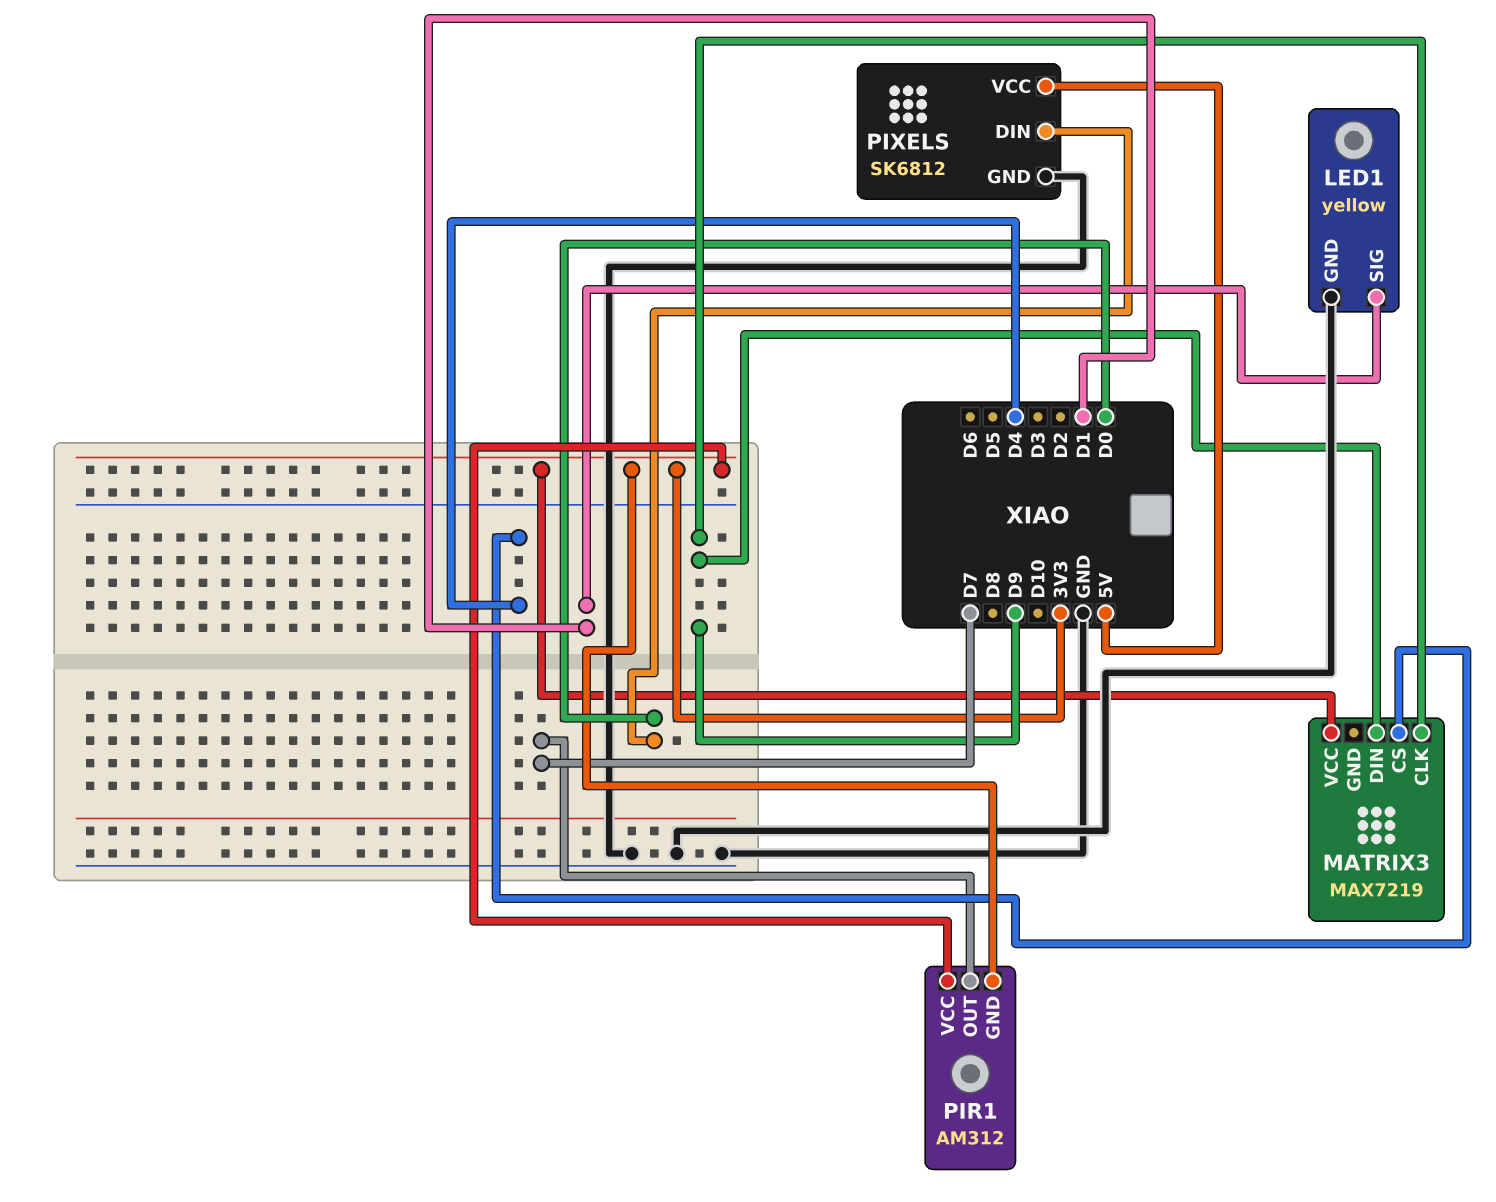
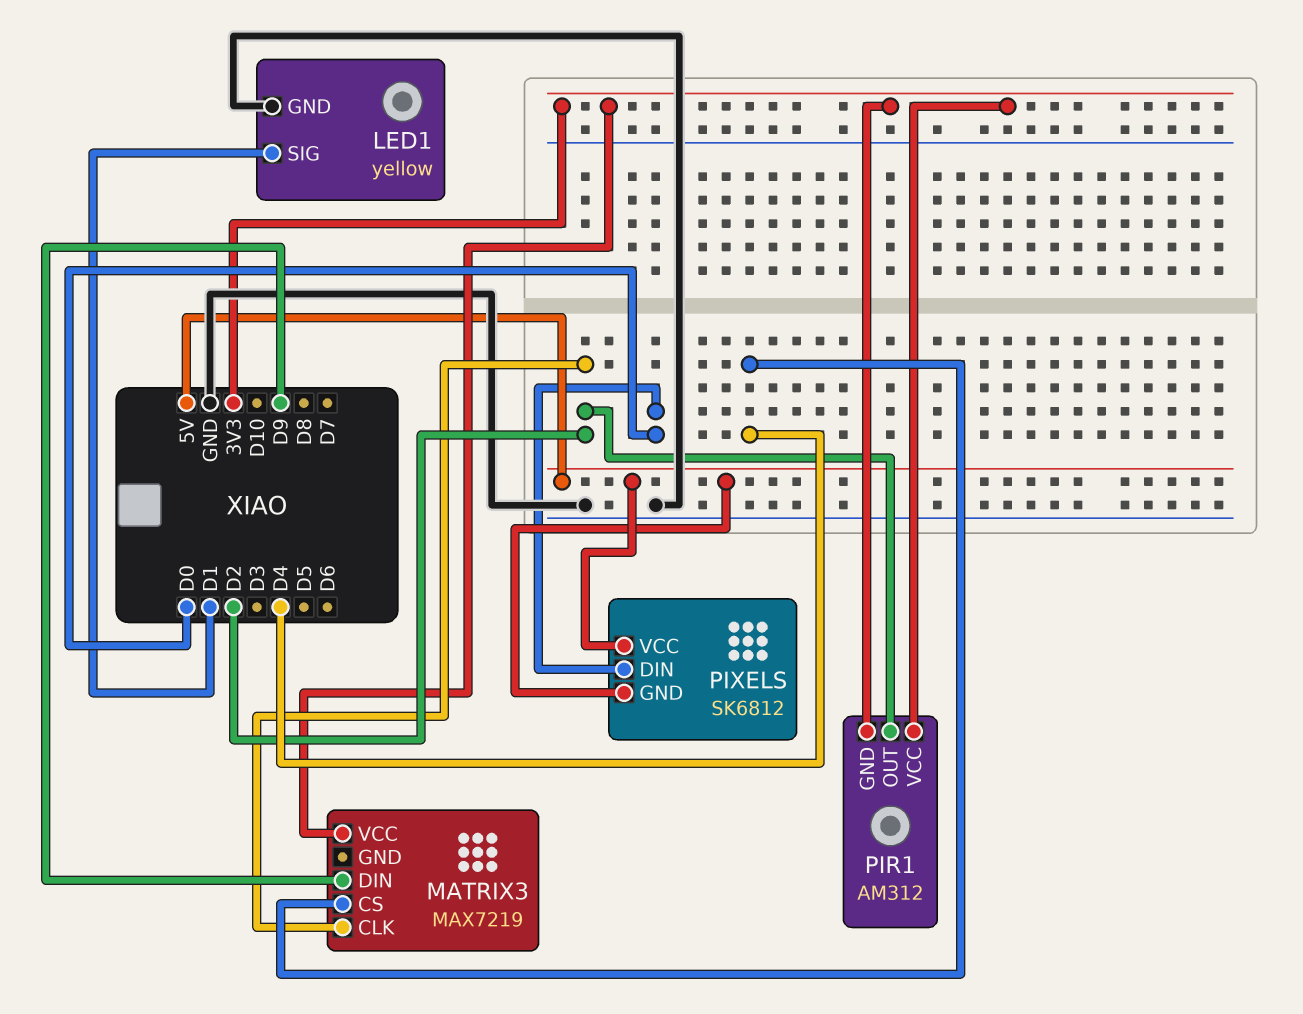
MATRIX3 pin CLK: D9 -> D2
PIR1 pin OUT: D7 -> D2
PIXELS pin GND: GND -> 5V

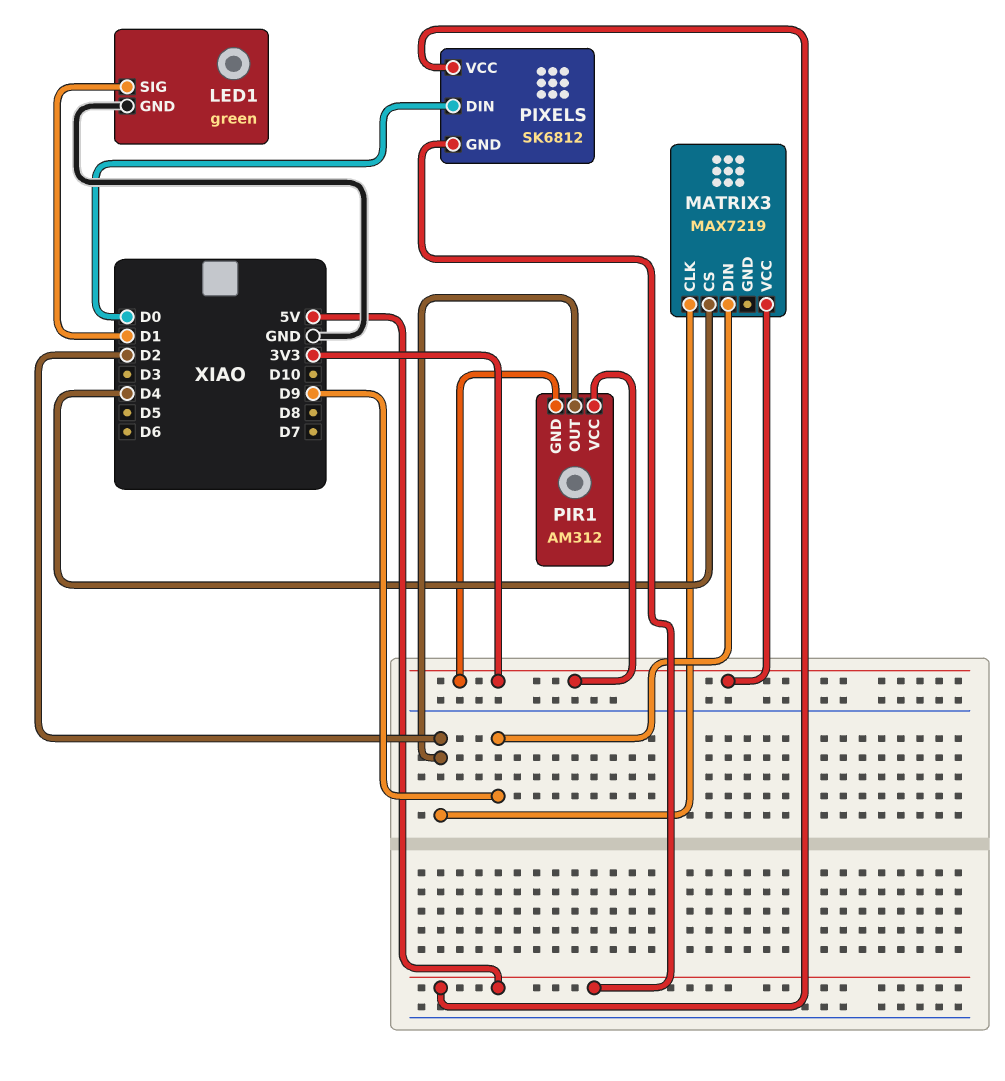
LED1: yellow -> green

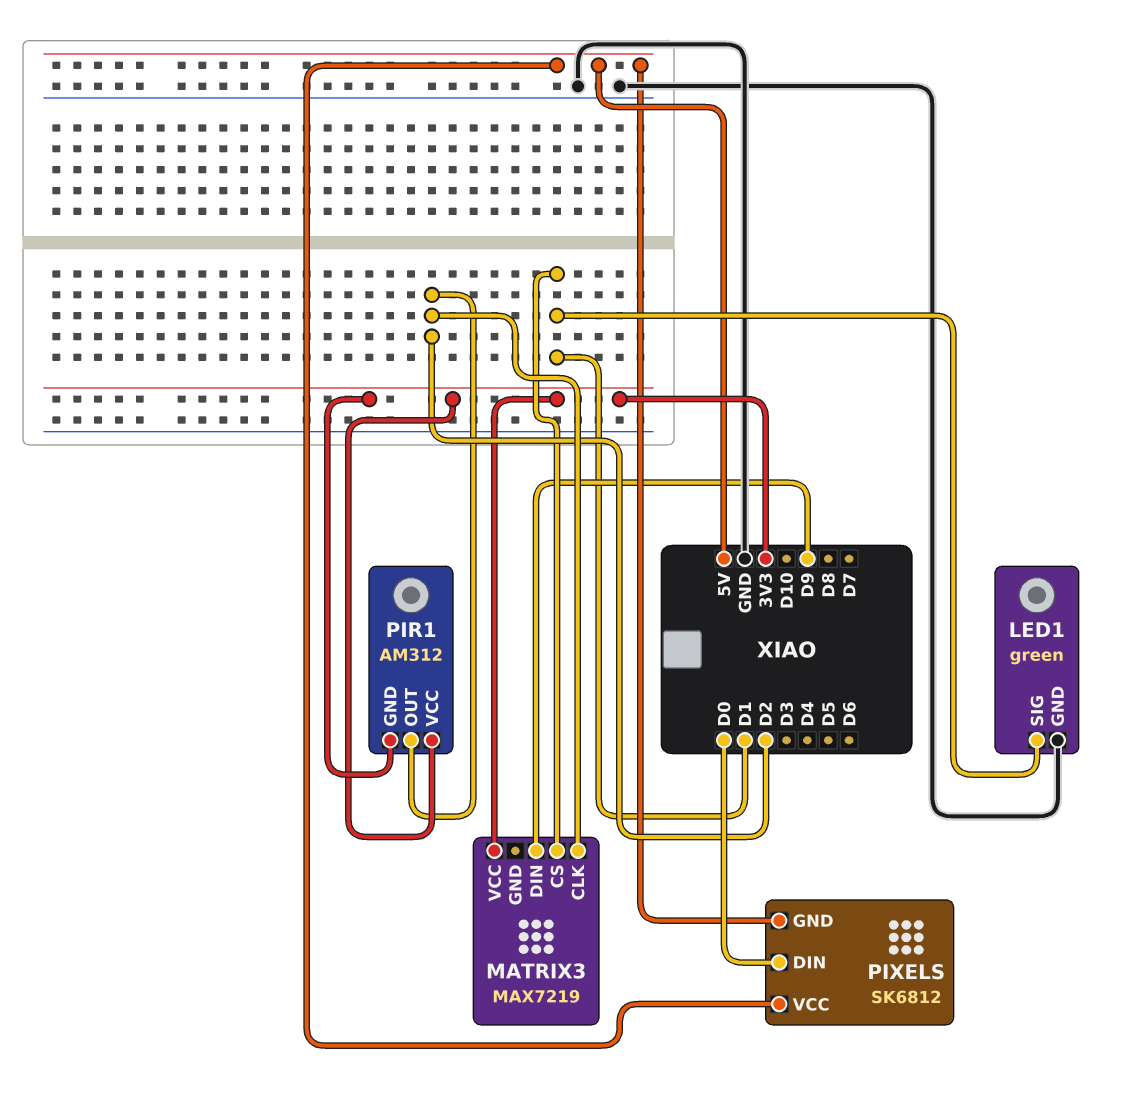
MATRIX3 pin CS: D4 -> D1

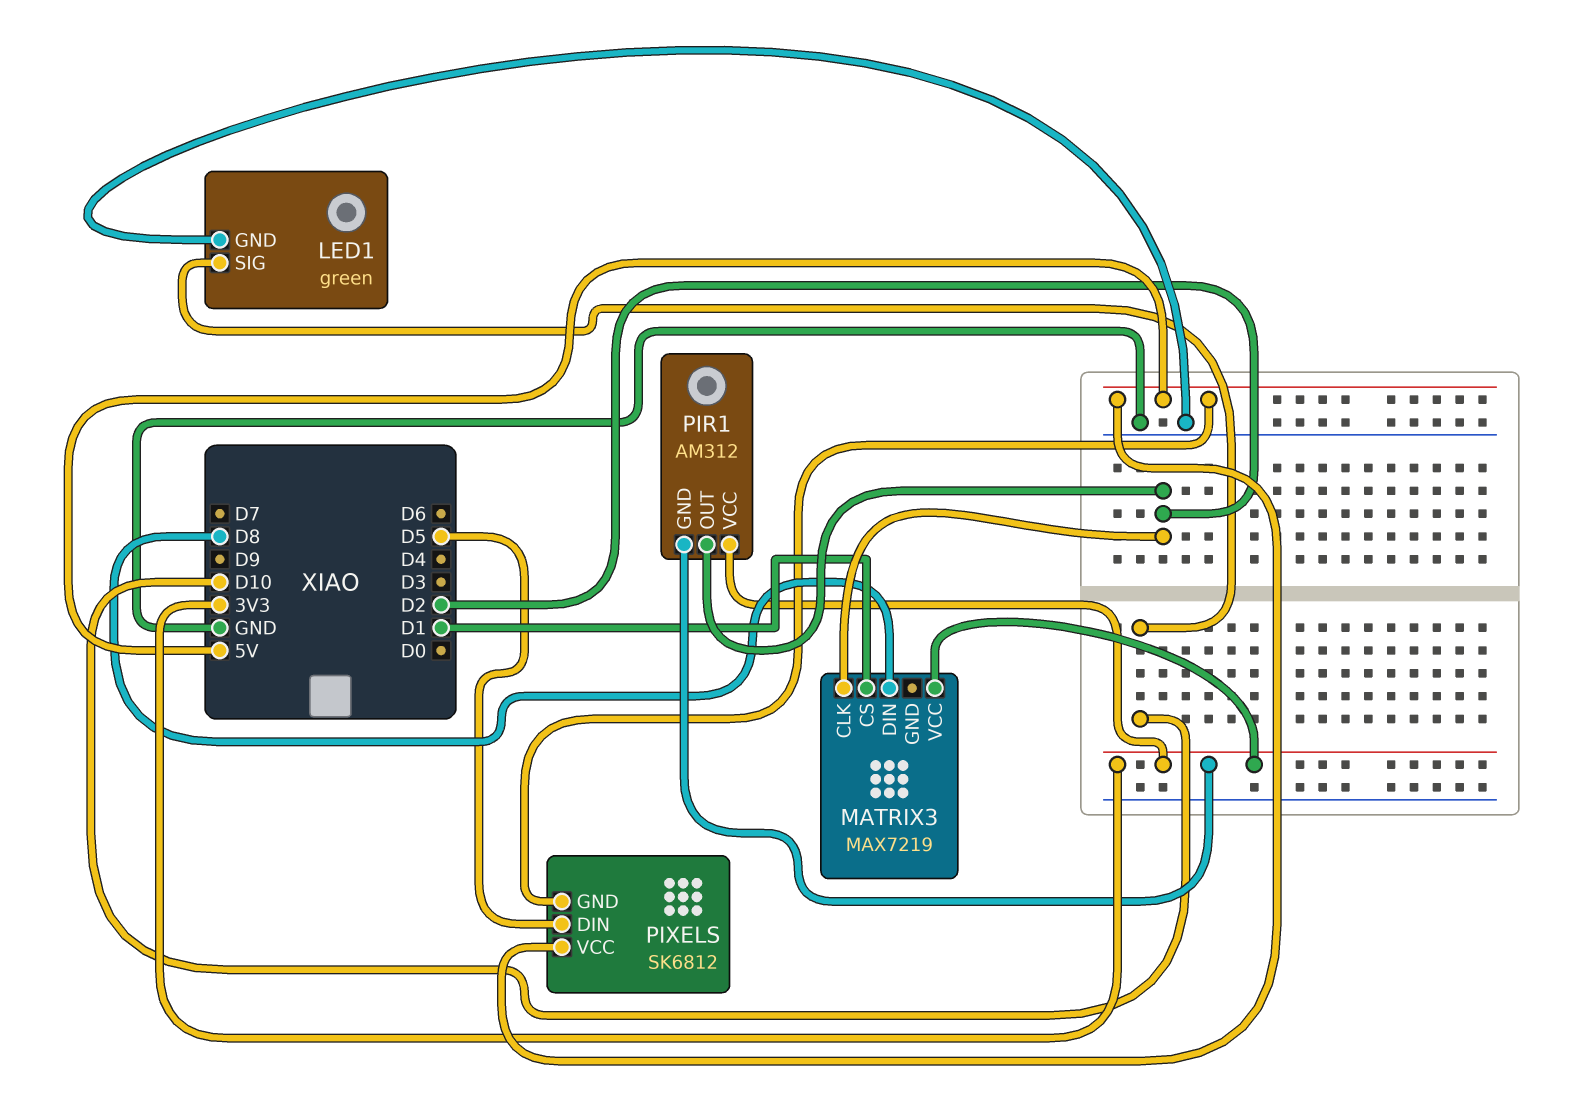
LED1 pin SIG: D1 -> D10
MATRIX3 pin DIN: D9 -> D8
PIXELS pin DIN: D0 -> D5

